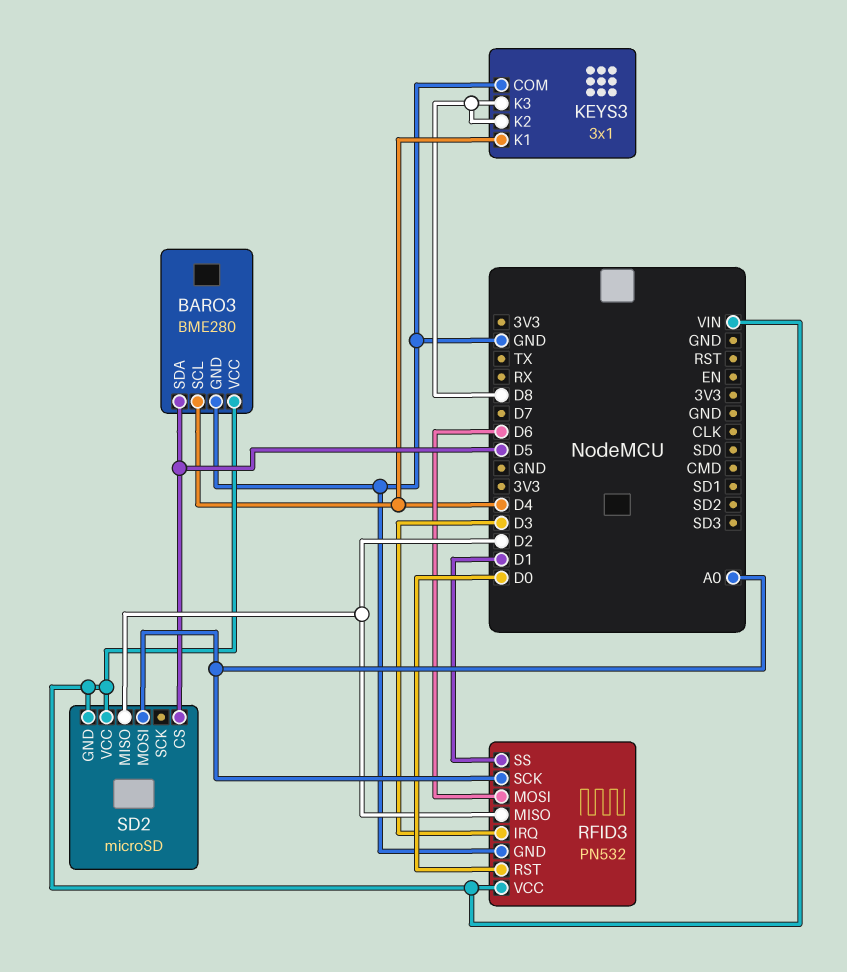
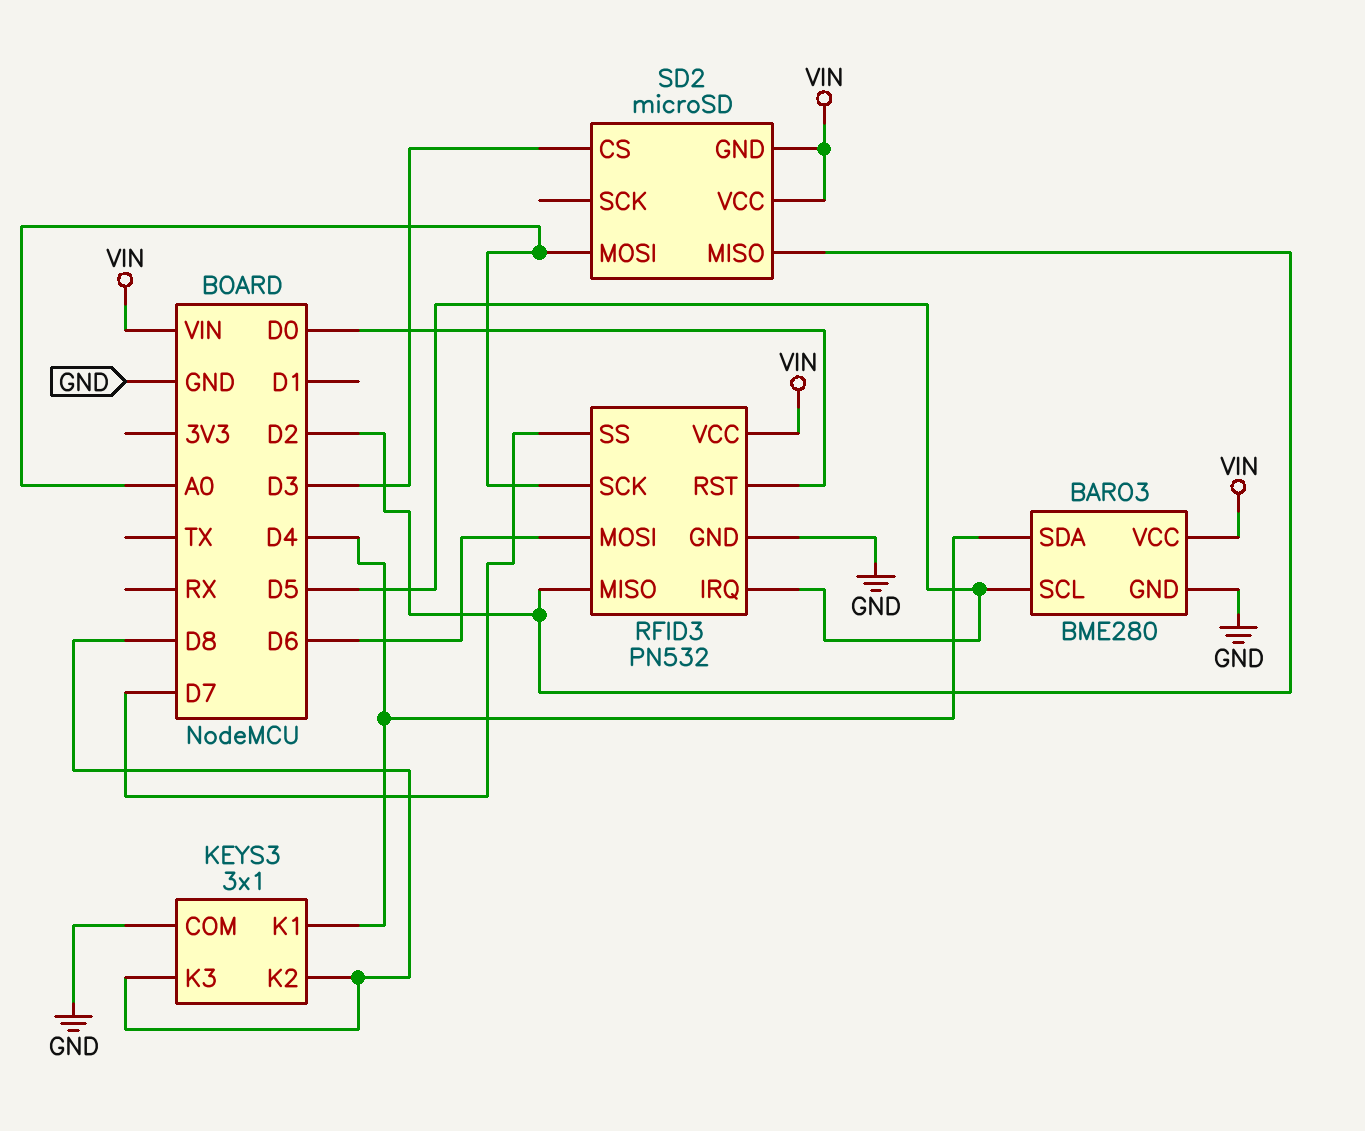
BARO3 pin SCL: D4 -> D5
BARO3 pin SDA: D5 -> D4
RFID3 pin IRQ: D3 -> D5
RFID3 pin SS: D1 -> D7
SD2 pin CS: D5 -> D3

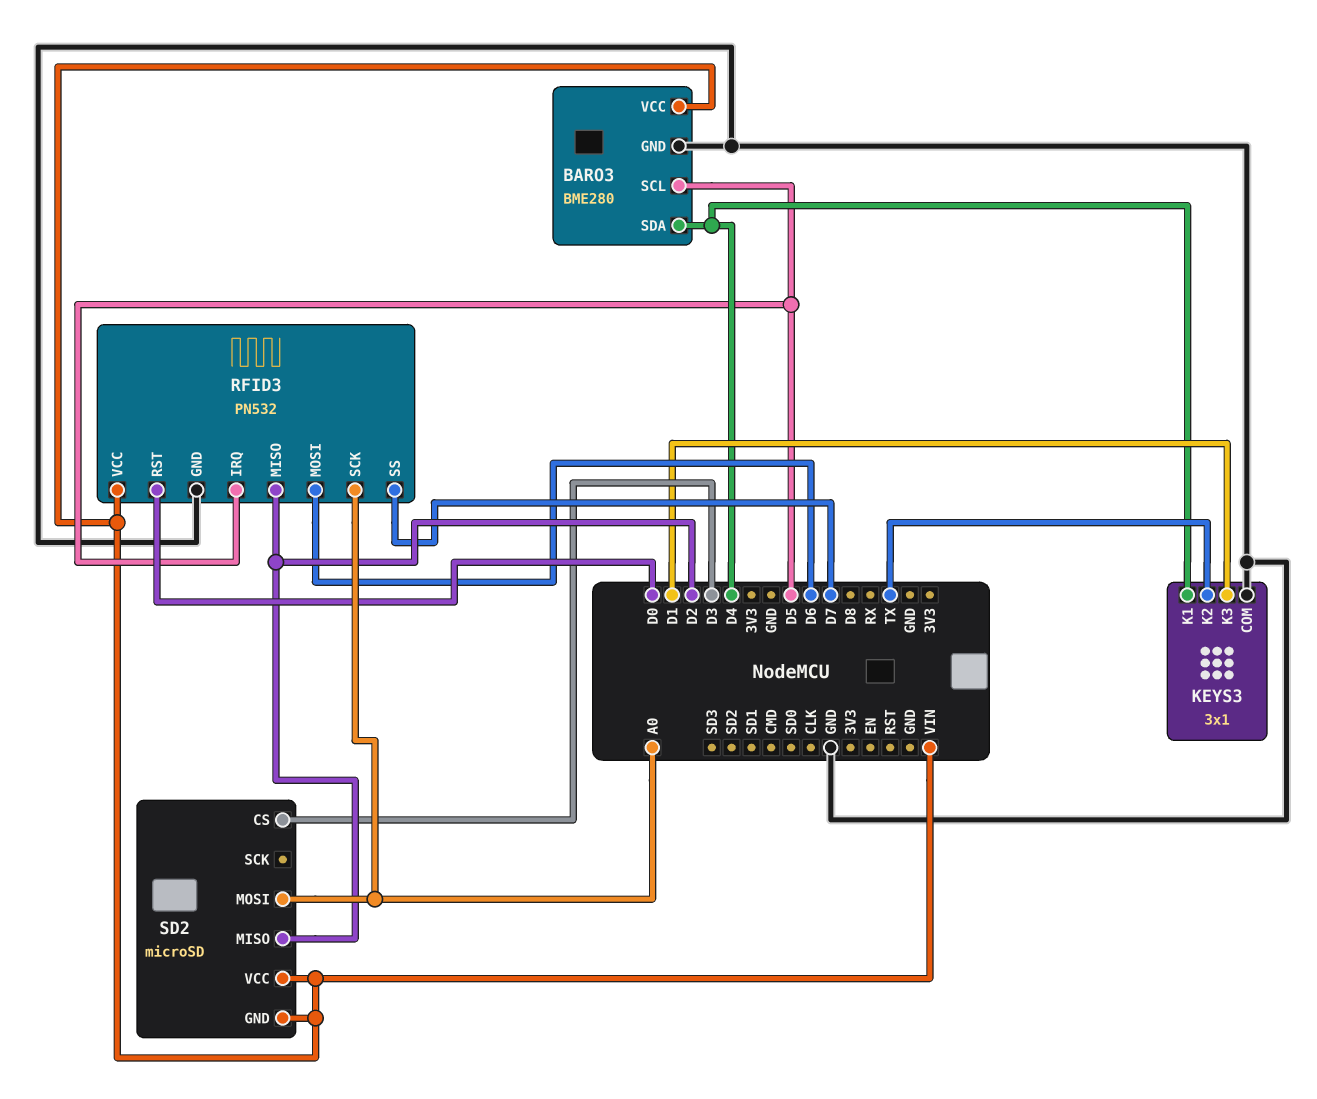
KEYS3 pin K2: D8 -> TX
KEYS3 pin K3: D8 -> D1

